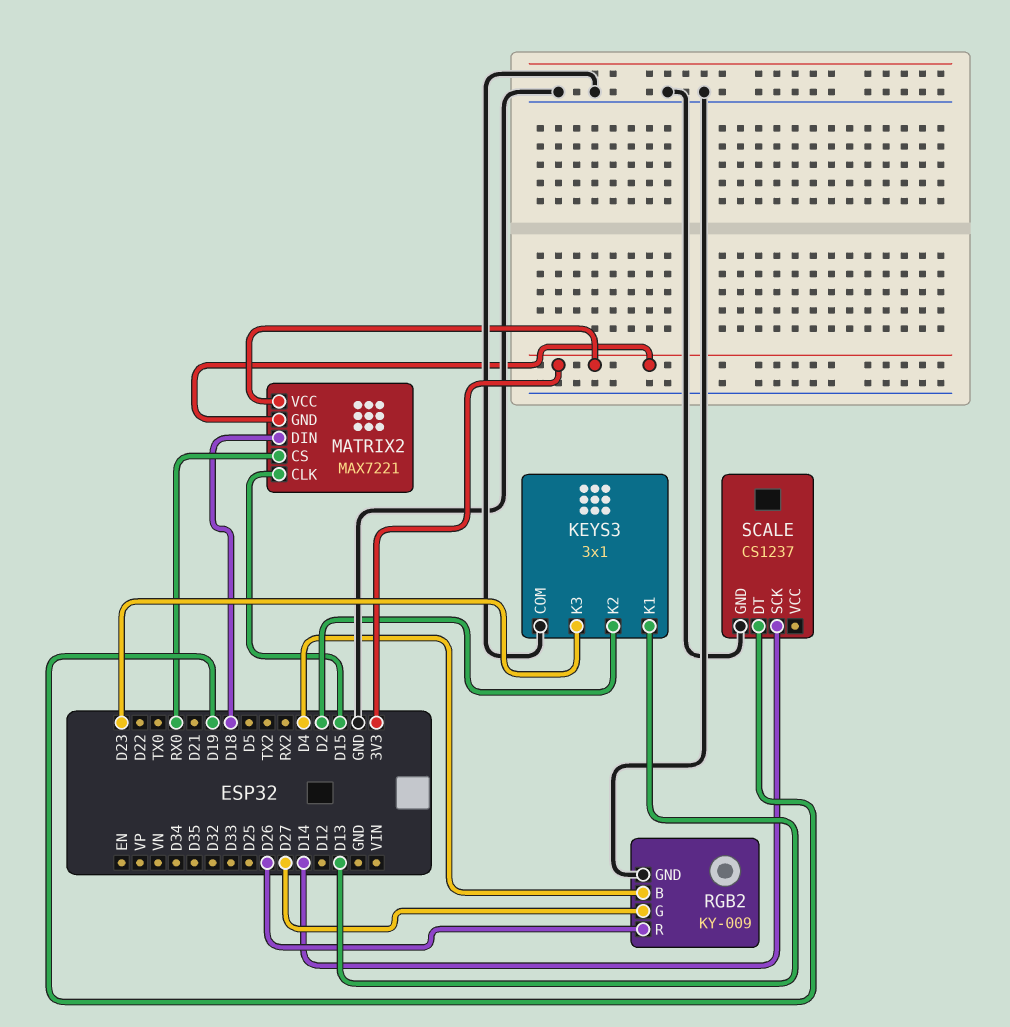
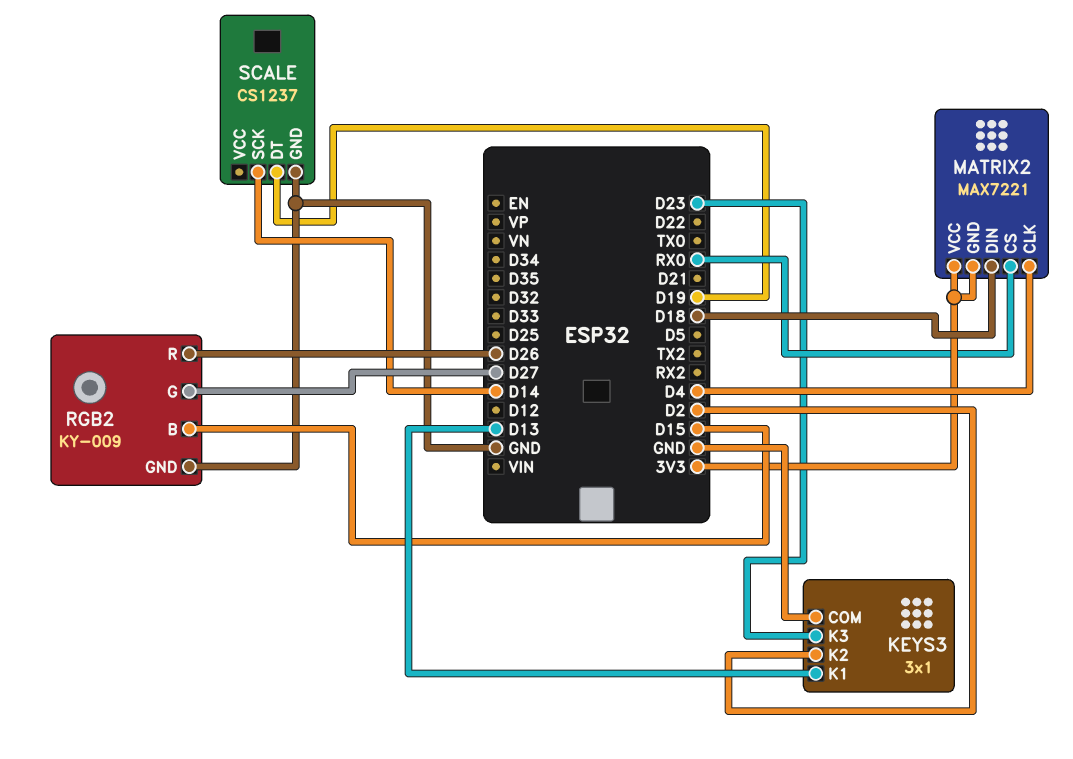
MATRIX2 pin CLK: D15 -> D4
RGB2 pin B: D4 -> D15

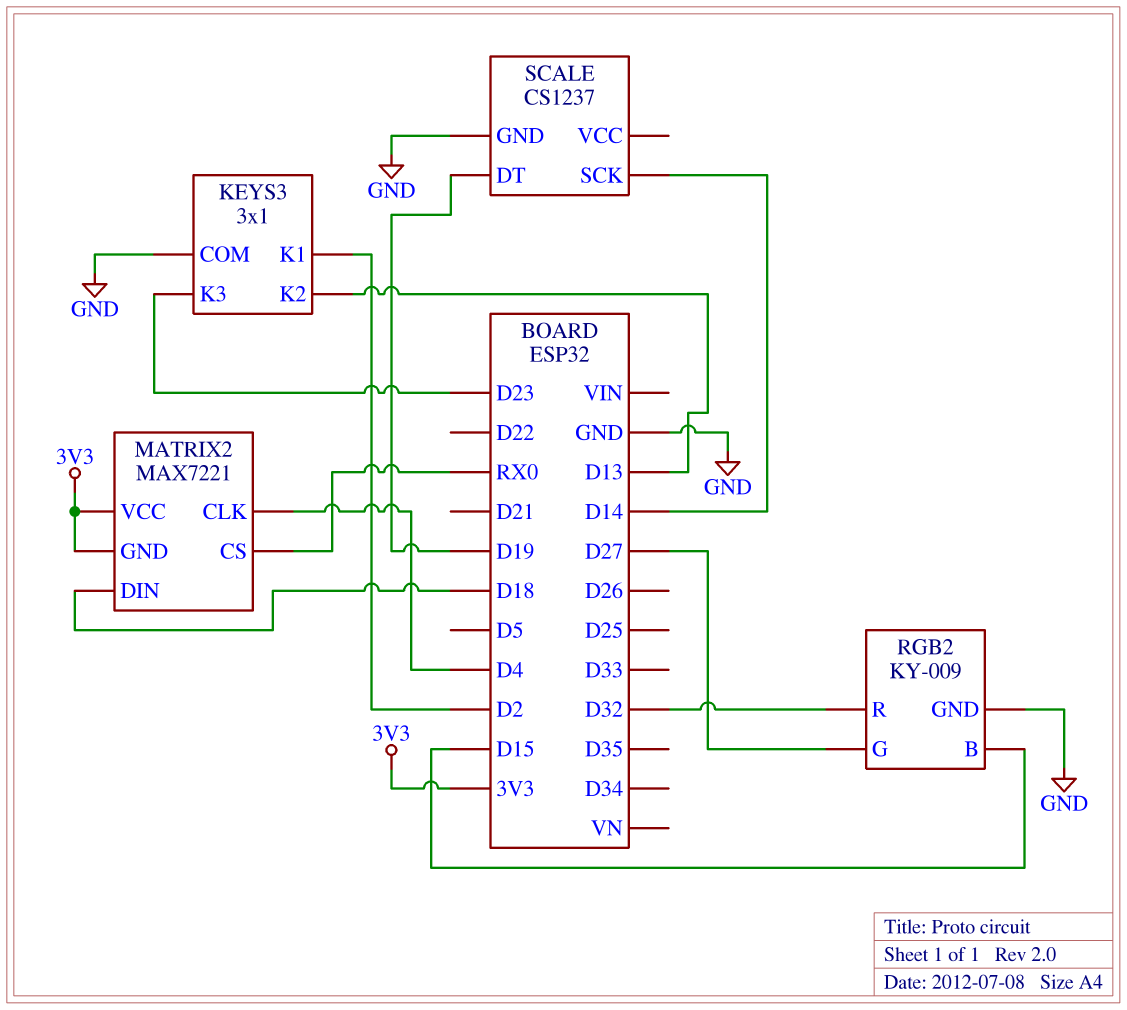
KEYS3 pin K1: D13 -> D2
KEYS3 pin K2: D2 -> D13
RGB2 pin R: D26 -> D32

